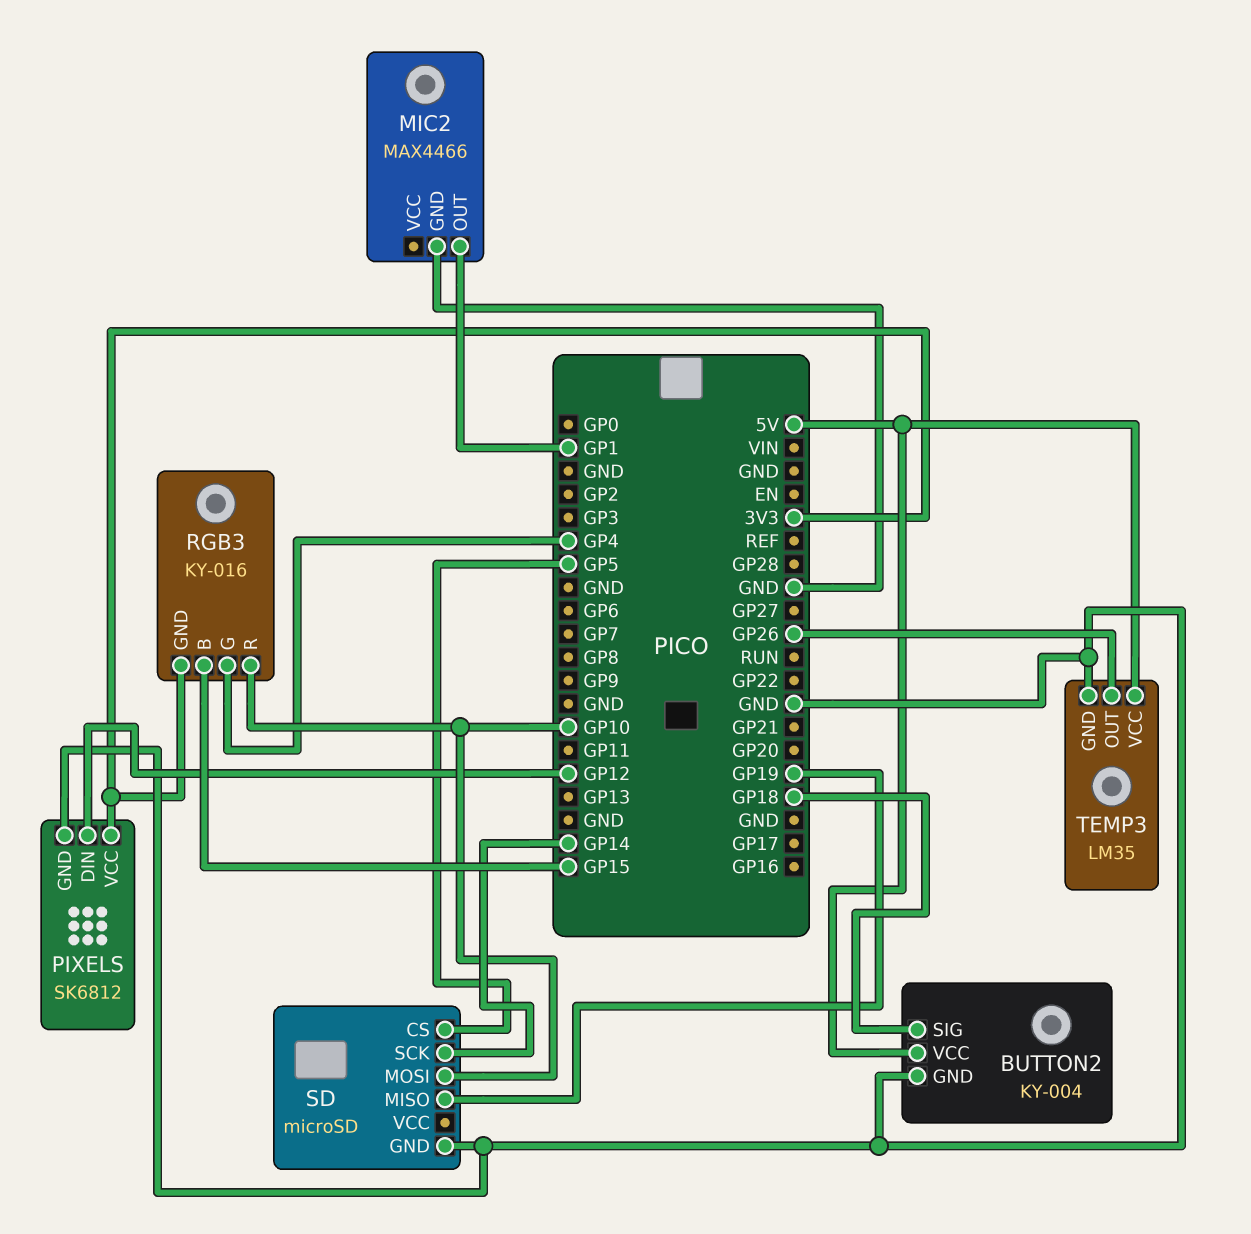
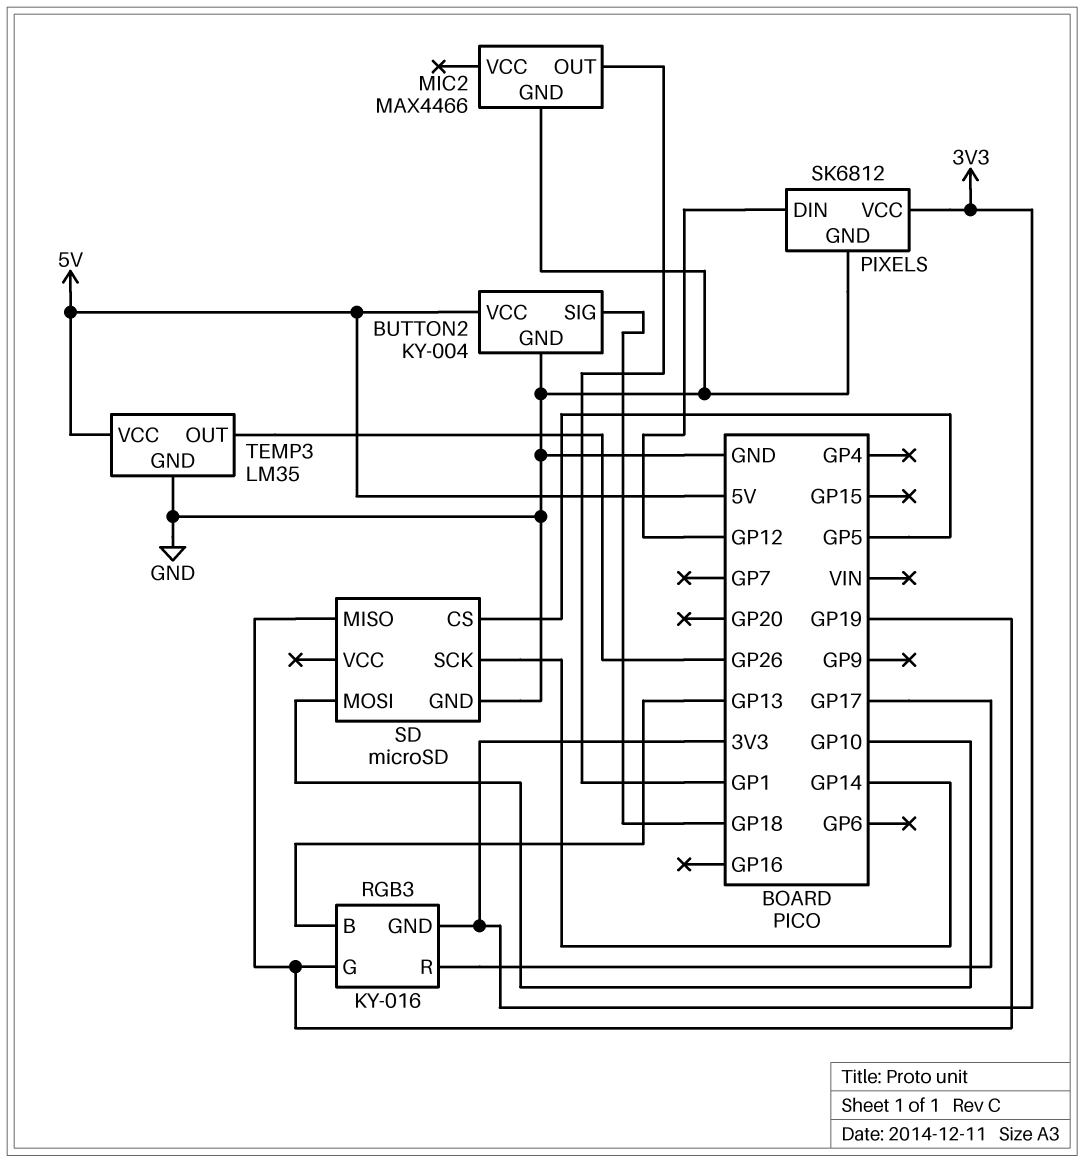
RGB3 pin B: GP15 -> GP13
RGB3 pin G: GP4 -> GP19
RGB3 pin R: GP10 -> GP17

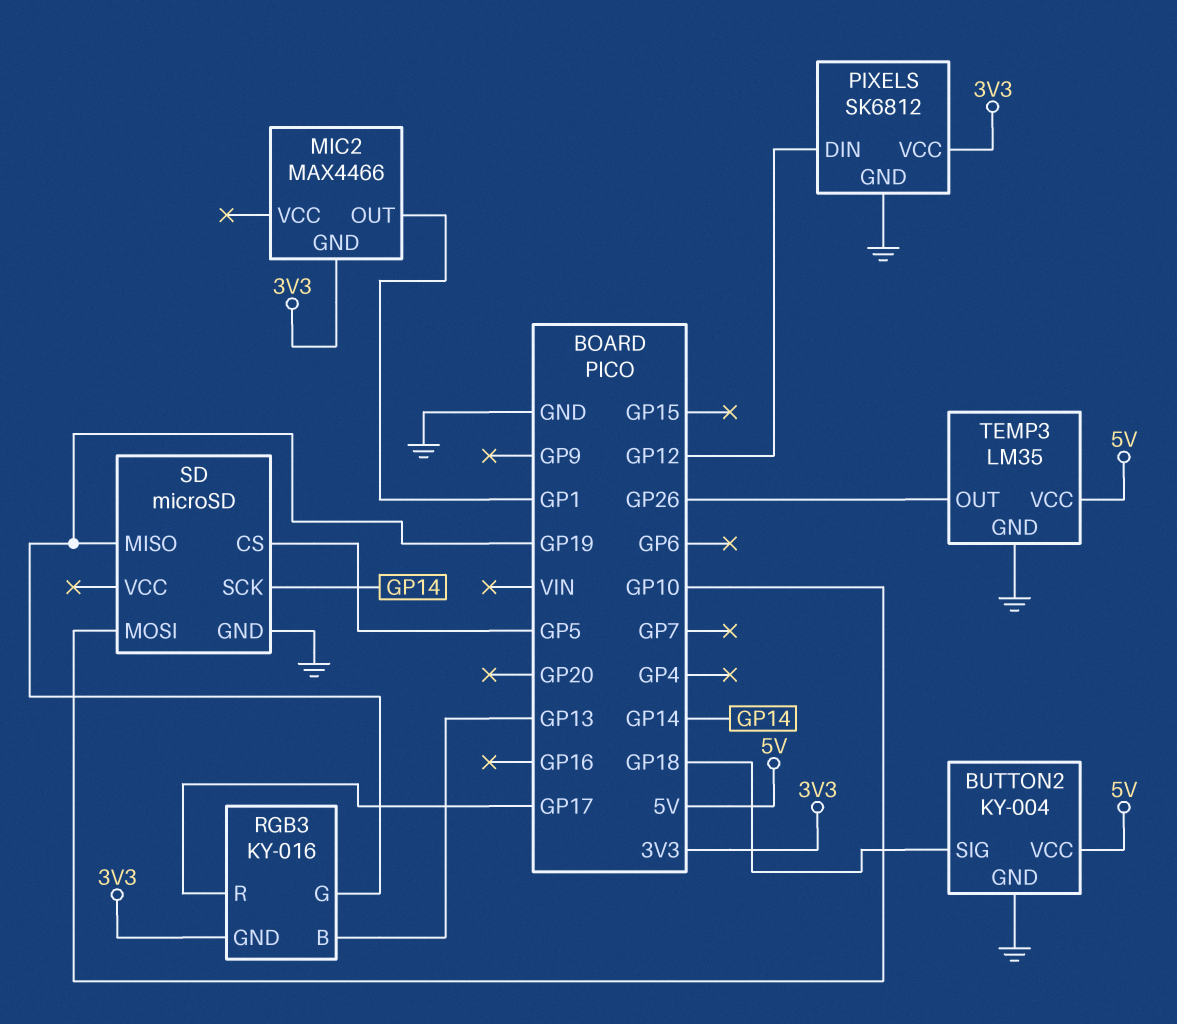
MIC2 pin GND: GND -> 3V3

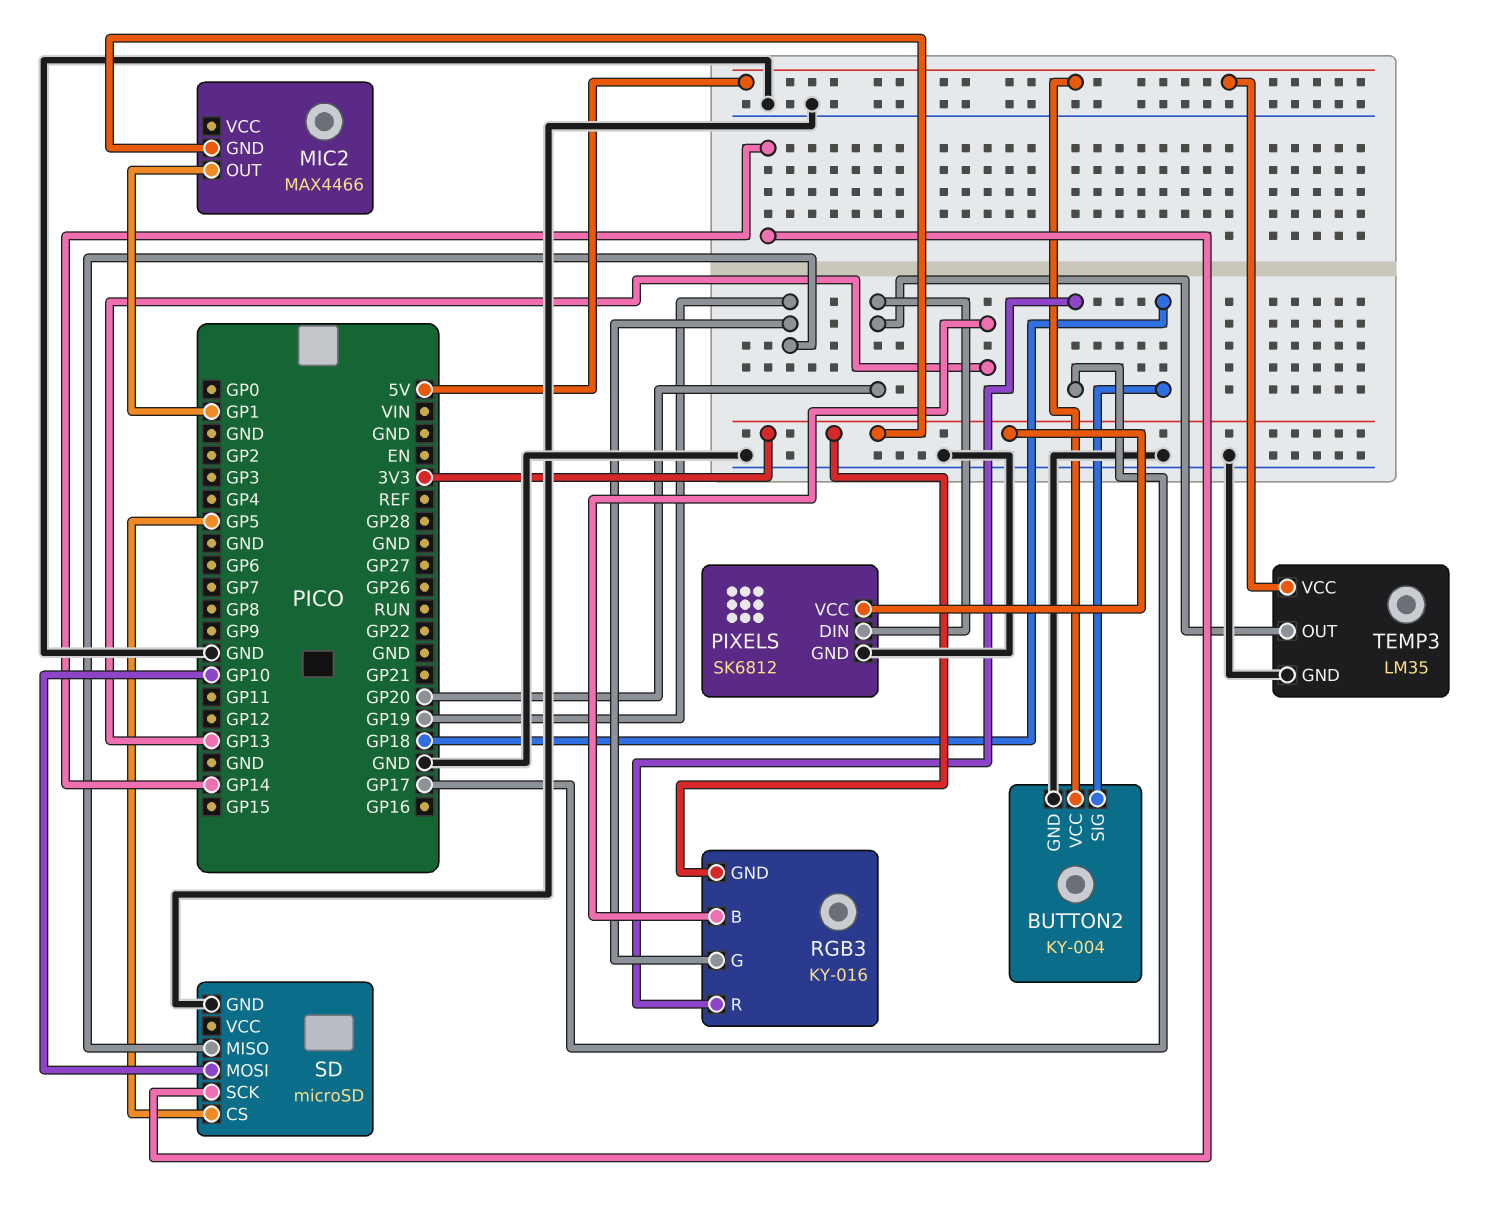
PIXELS pin DIN: GP12 -> GP20
TEMP3 pin OUT: GP26 -> GP20

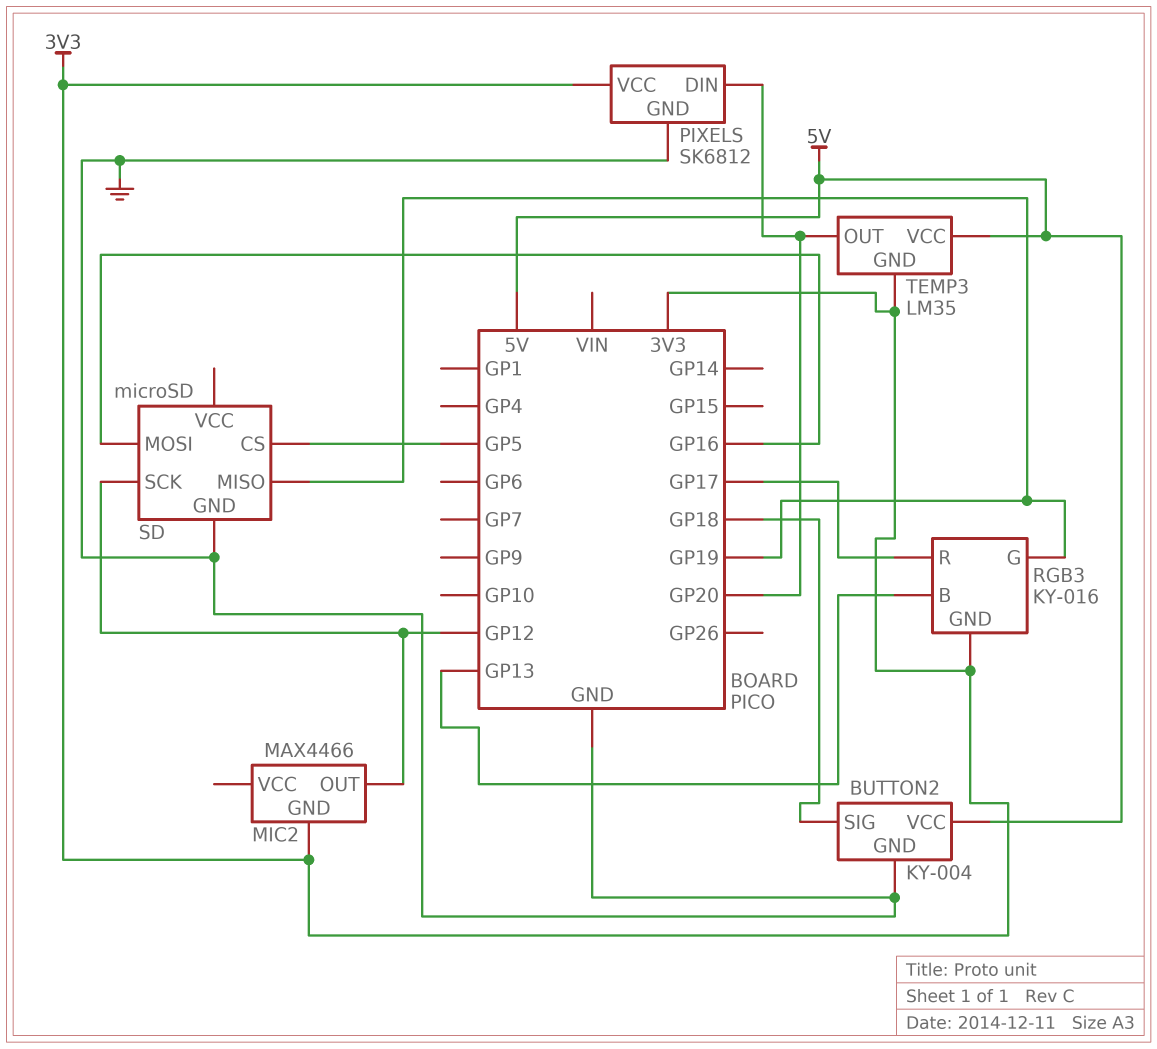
MIC2 pin OUT: GP1 -> GP12
SD pin MOSI: GP10 -> GP16
SD pin SCK: GP14 -> GP12
TEMP3 pin GND: GND -> 3V3

